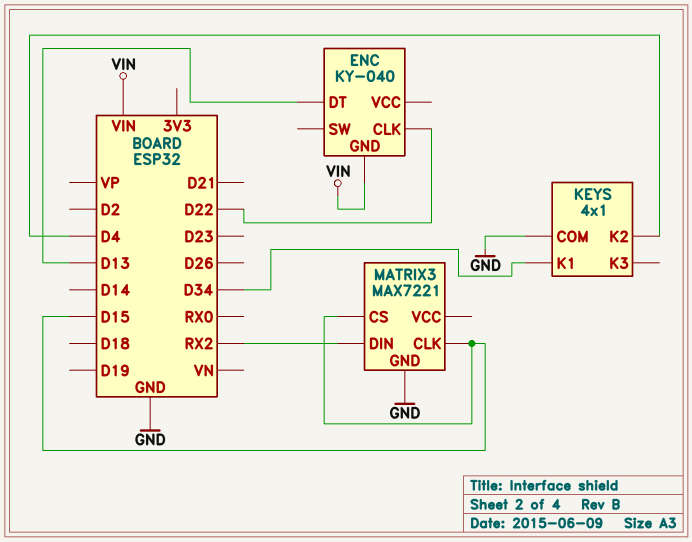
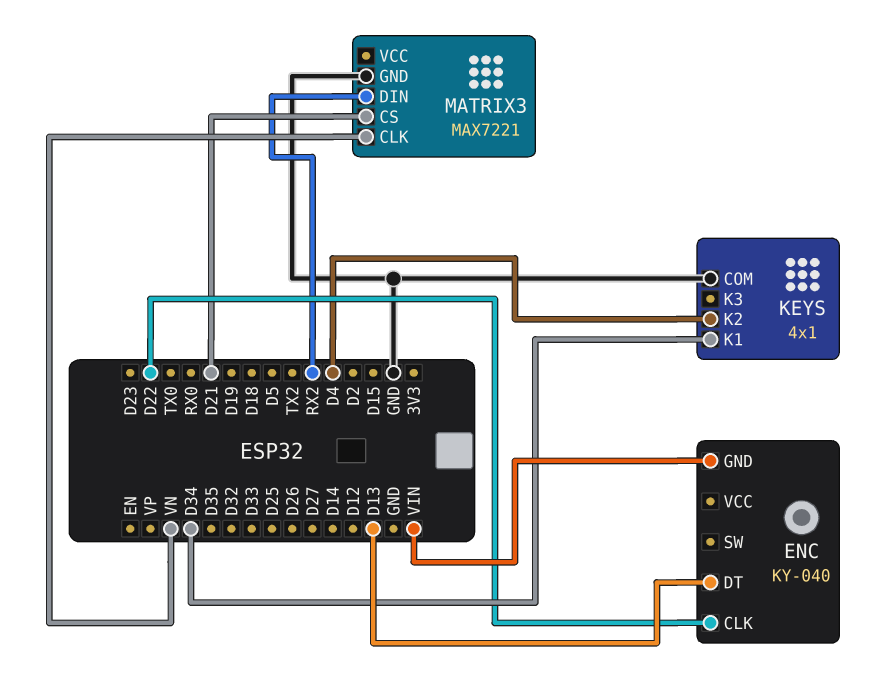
MATRIX3 pin CLK: D15 -> VN
MATRIX3 pin CS: D15 -> D21

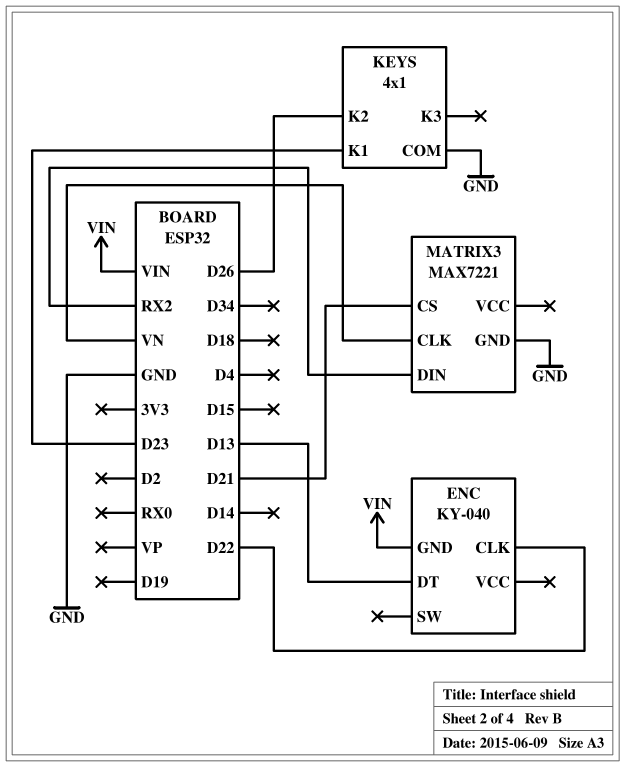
KEYS pin K1: D34 -> D23
KEYS pin K2: D4 -> D26

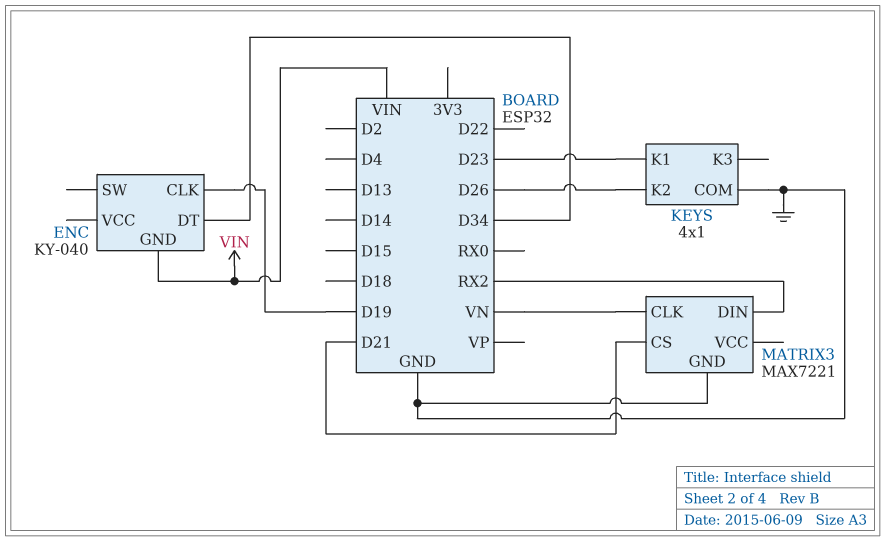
ENC pin CLK: D22 -> D19
ENC pin DT: D13 -> D34

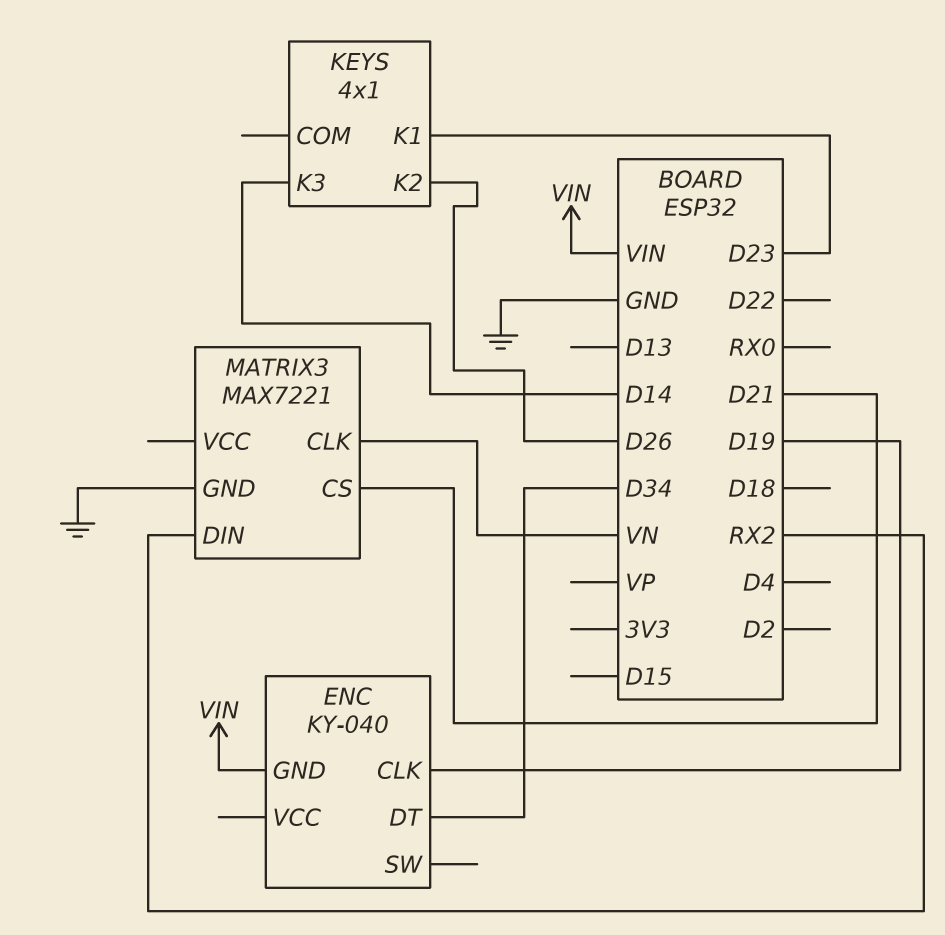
KEYS pin COM: GND -> none
KEYS pin K3: none -> D14

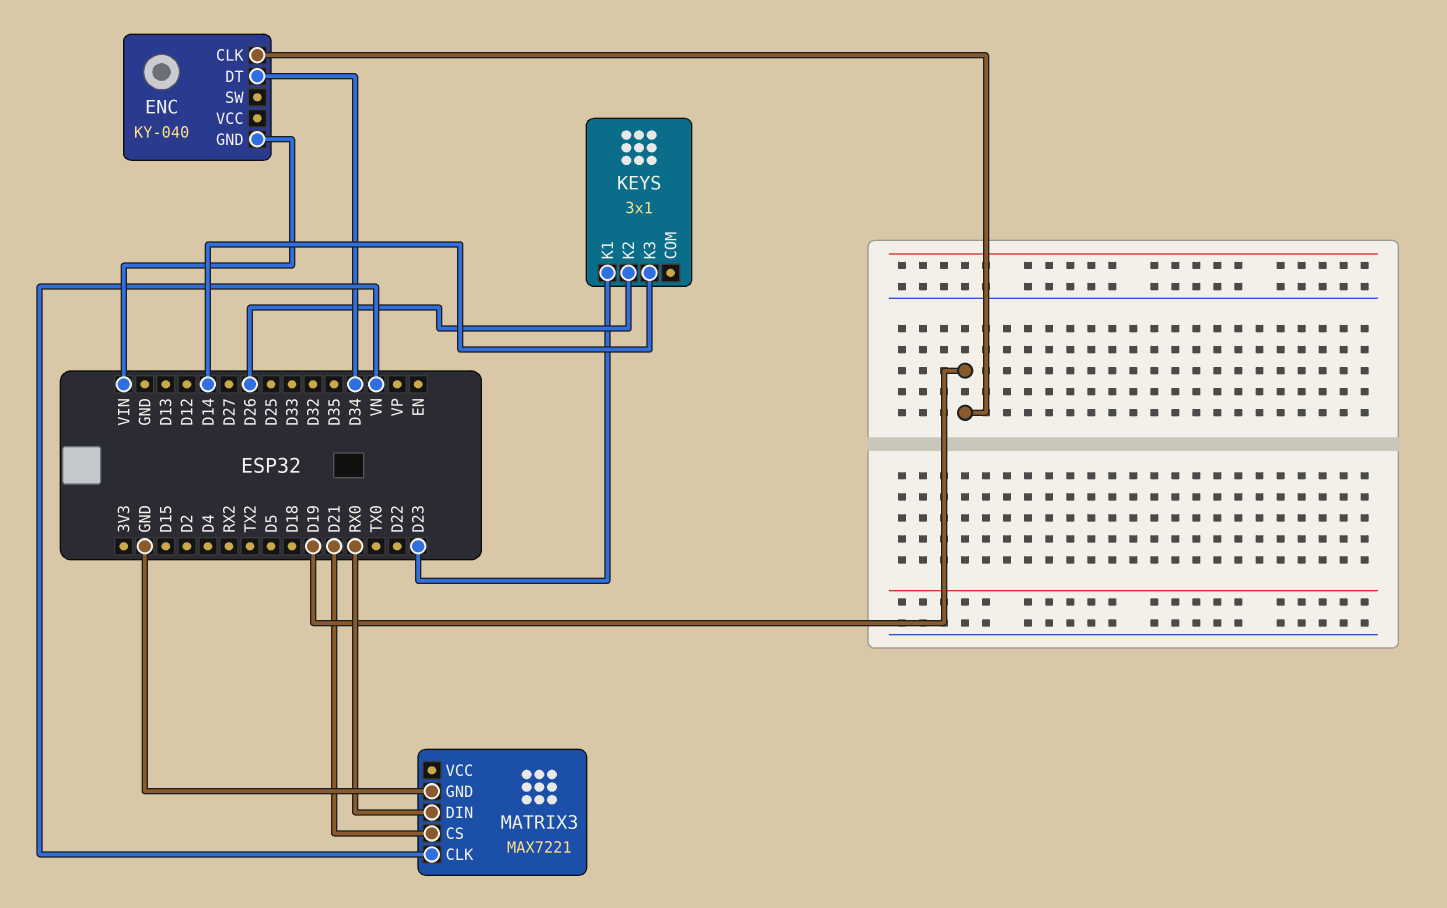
KEYS: 4x1 -> 3x1
MATRIX3 pin DIN: RX2 -> RX0

